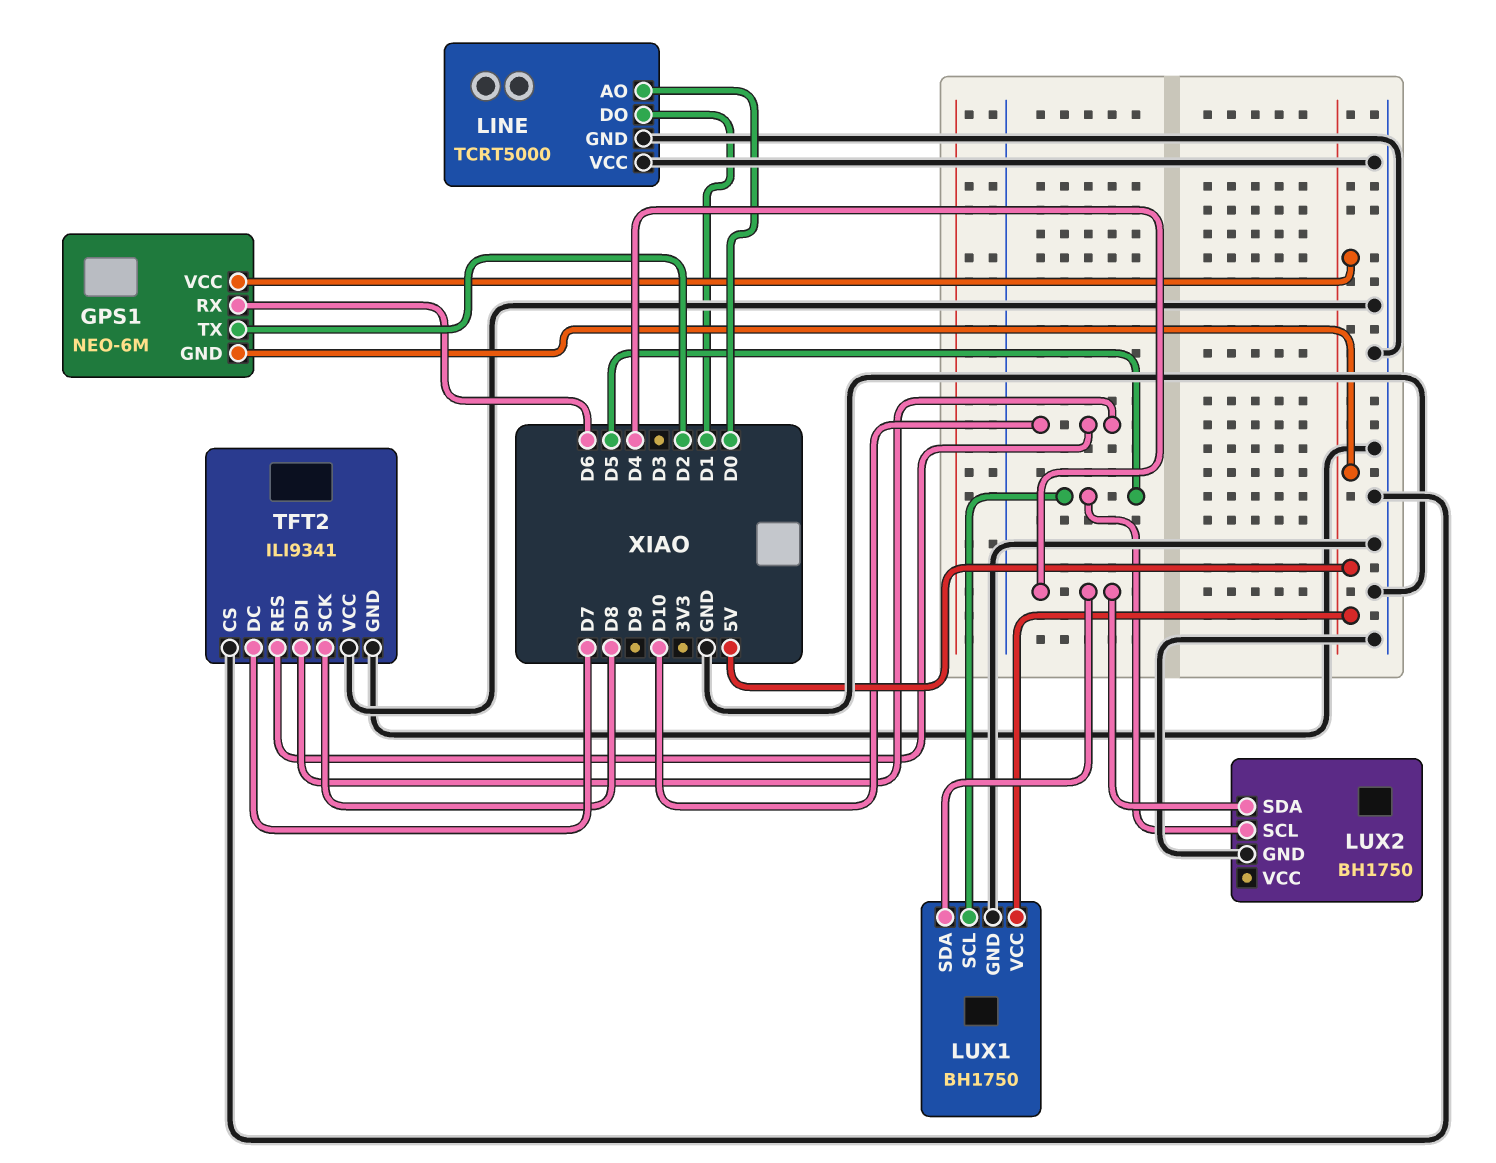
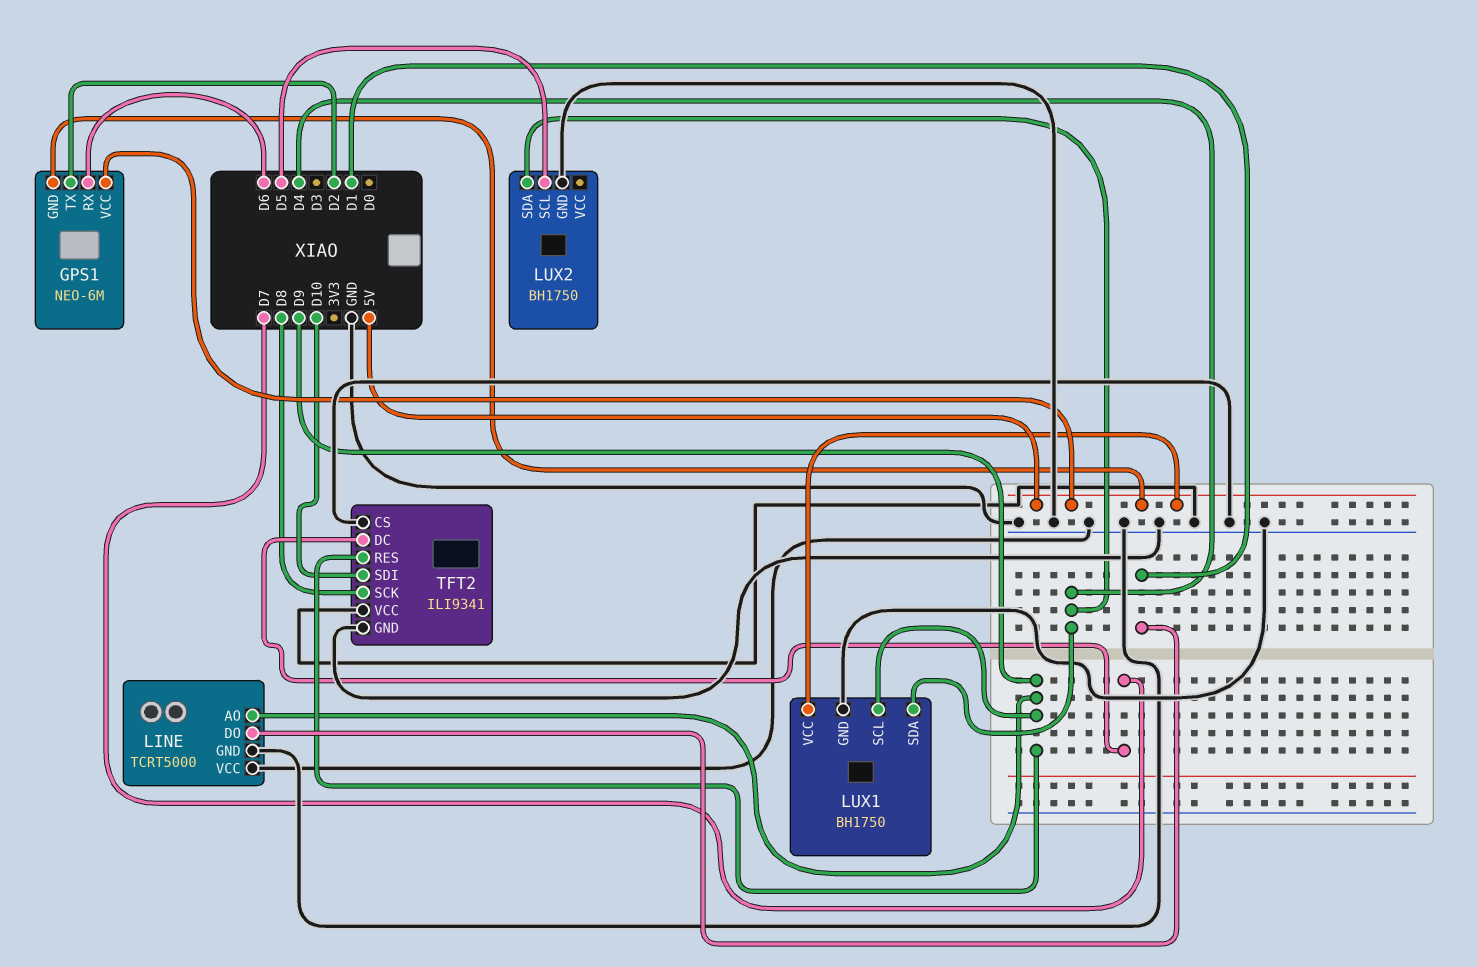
LINE pin AO: D0 -> D9
LUX1 pin SCL: D5 -> D9
TFT2 pin RES: D10 -> D9

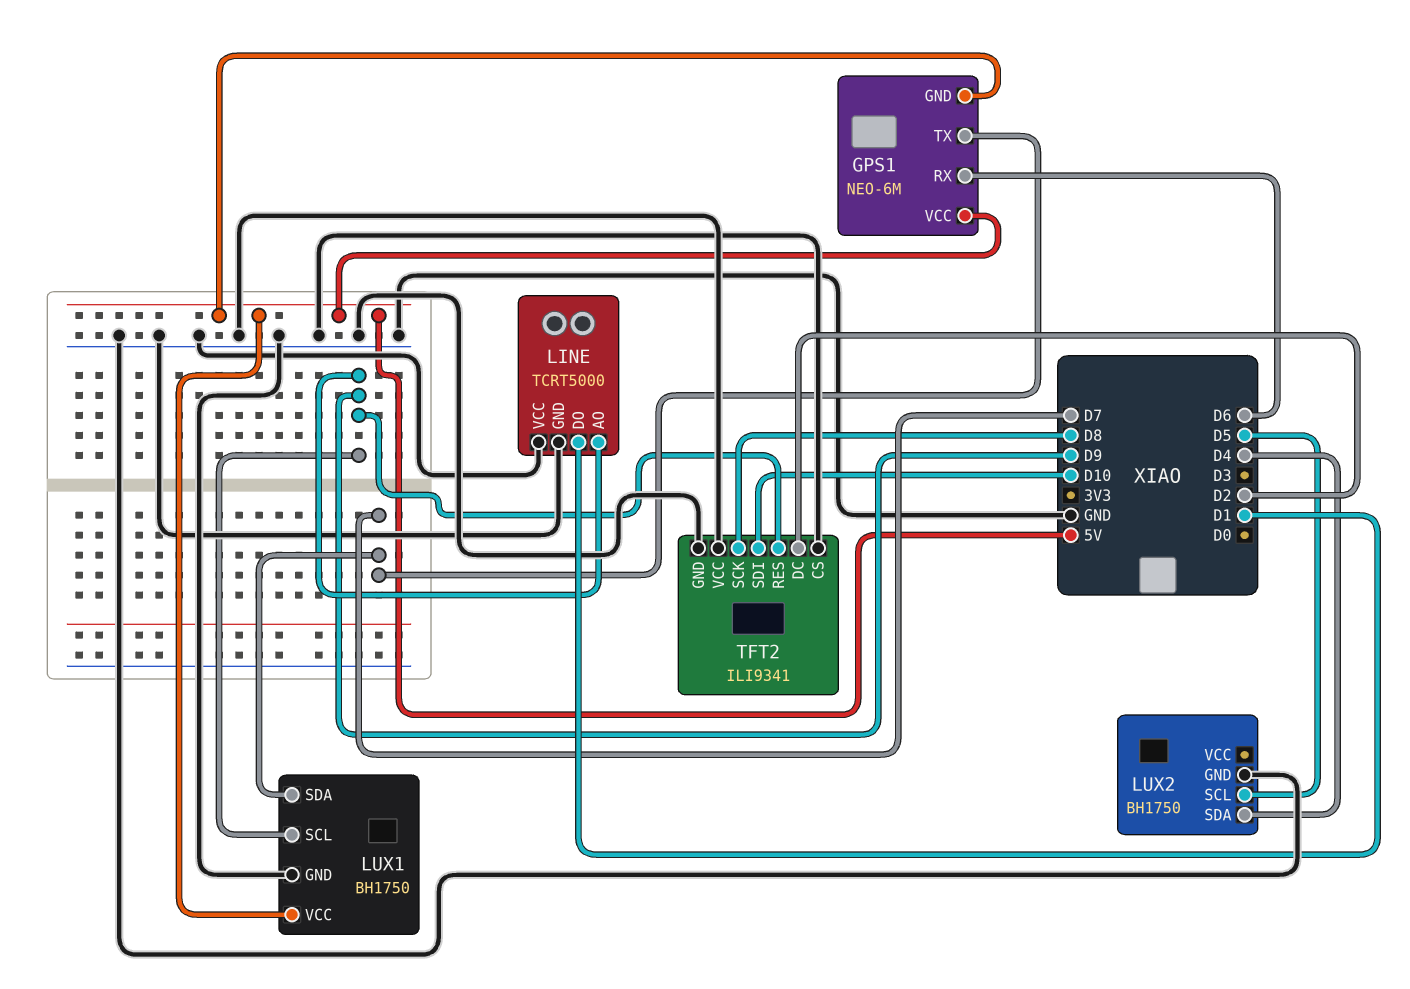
GPS1 pin TX: D2 -> D7
LUX1 pin SDA: D4 -> D7
TFT2 pin DC: D7 -> D2

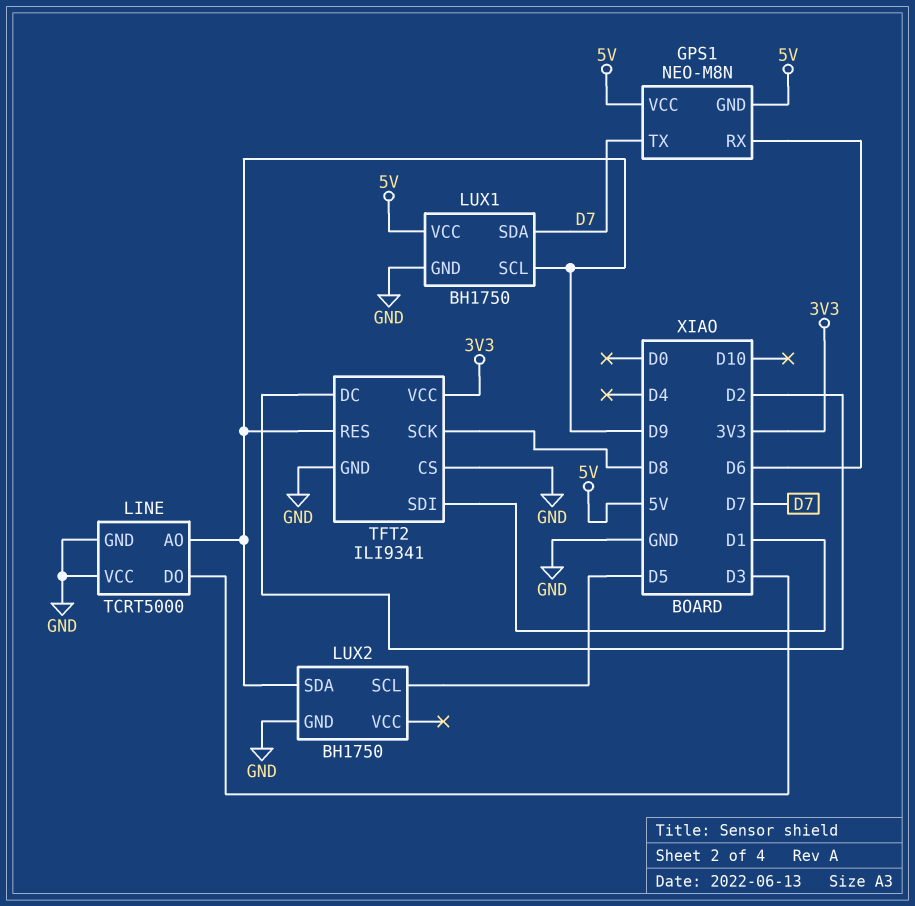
GPS1: NEO-6M -> NEO-M8N
LINE pin DO: D1 -> D3
LUX2 pin SDA: D4 -> D9
TFT2 pin SDI: D10 -> D1
TFT2 pin VCC: GND -> 3V3

